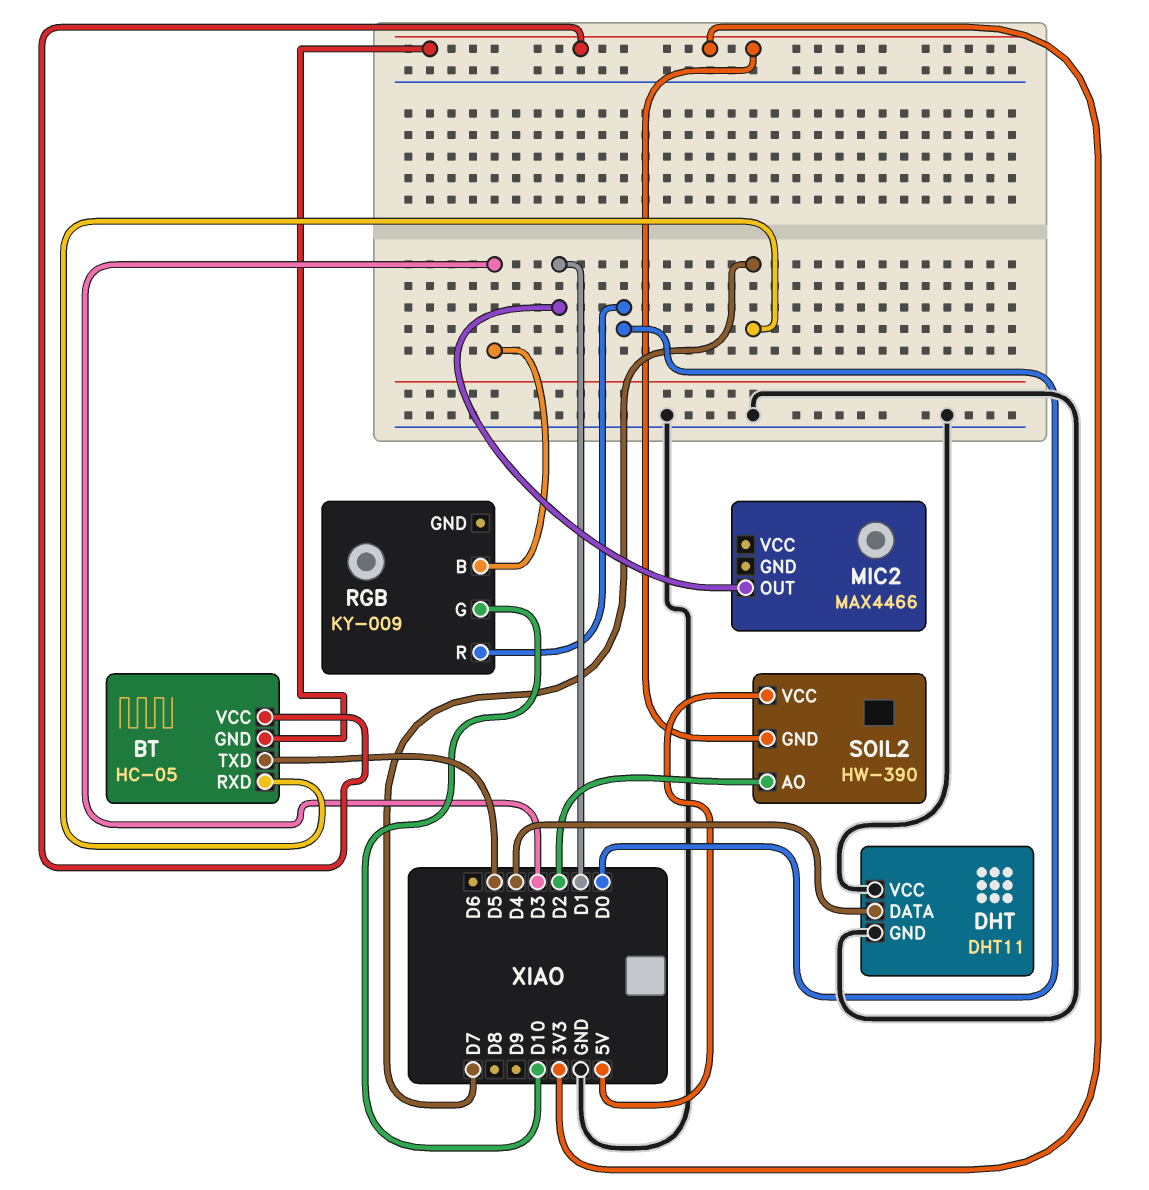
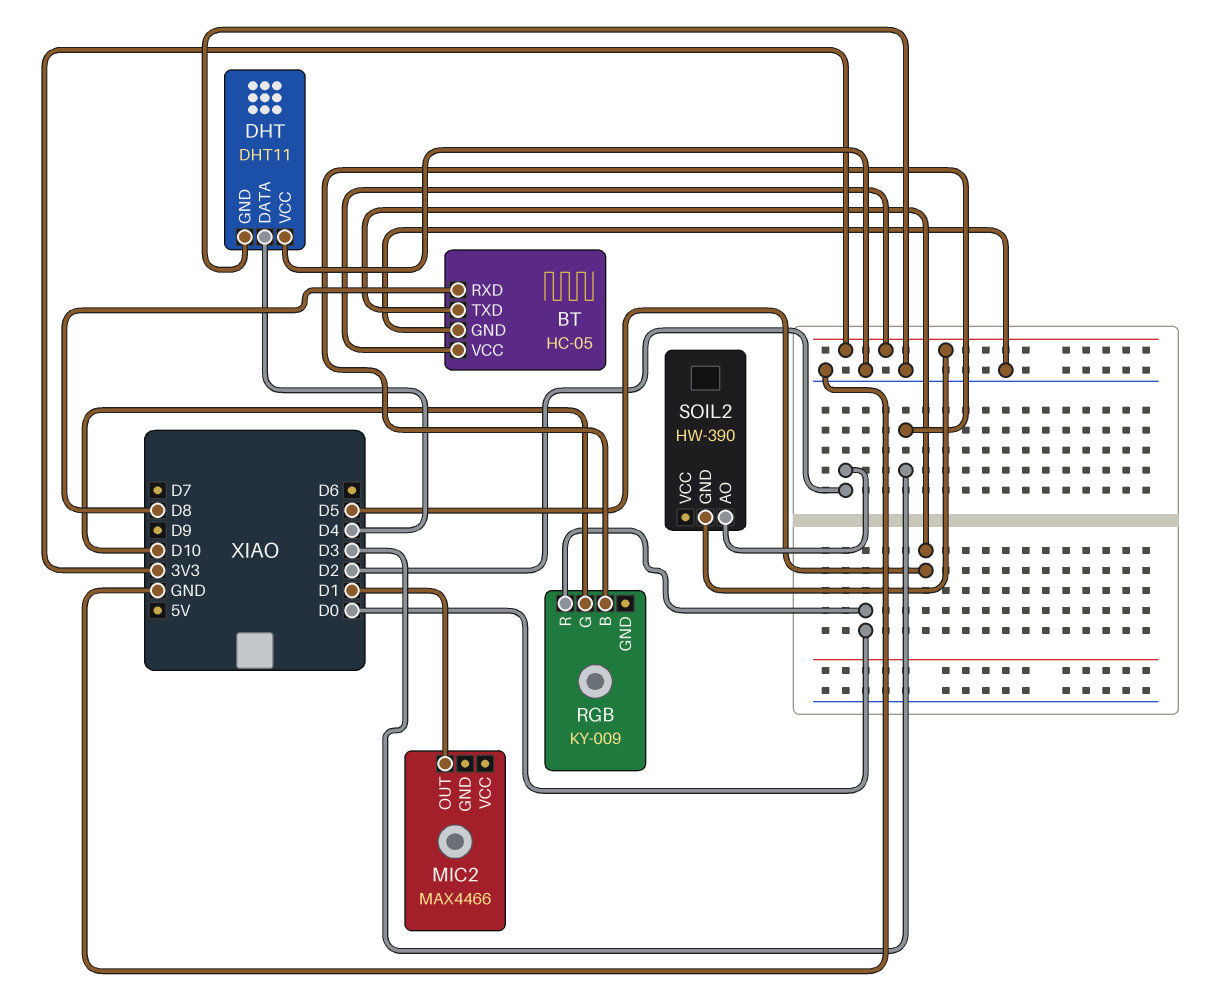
BT pin GND: 3V3 -> GND
BT pin RXD: D7 -> D8
SOIL2 pin VCC: 5V -> none

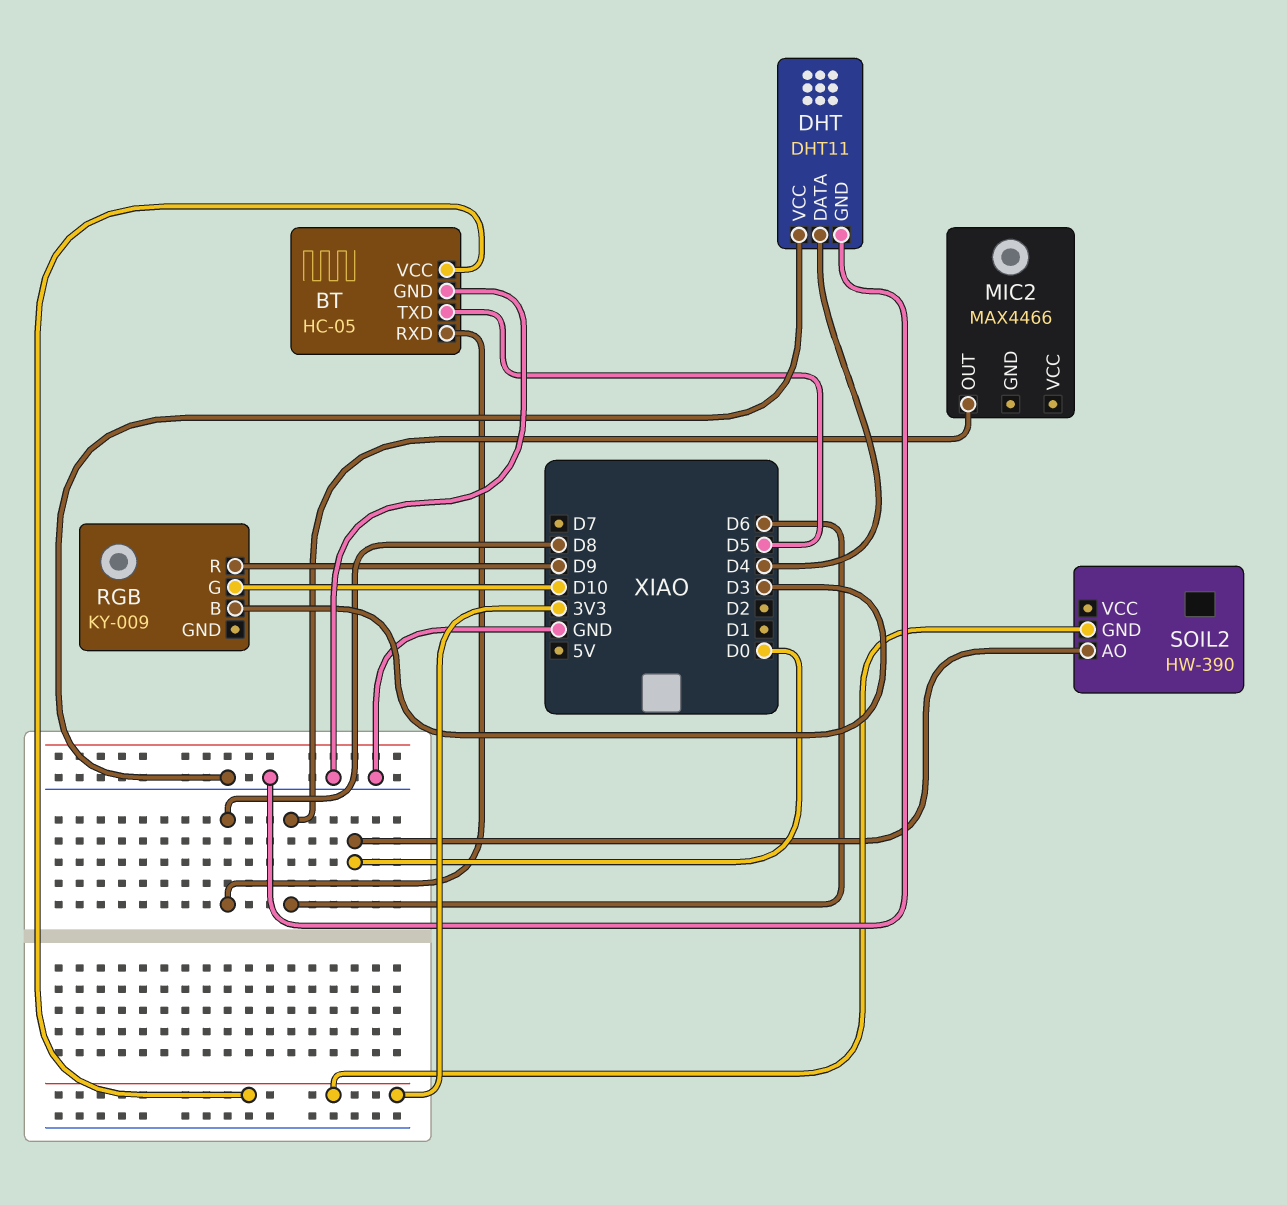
MIC2 pin OUT: D1 -> D6
RGB pin R: D0 -> D9
SOIL2 pin AO: D2 -> D0

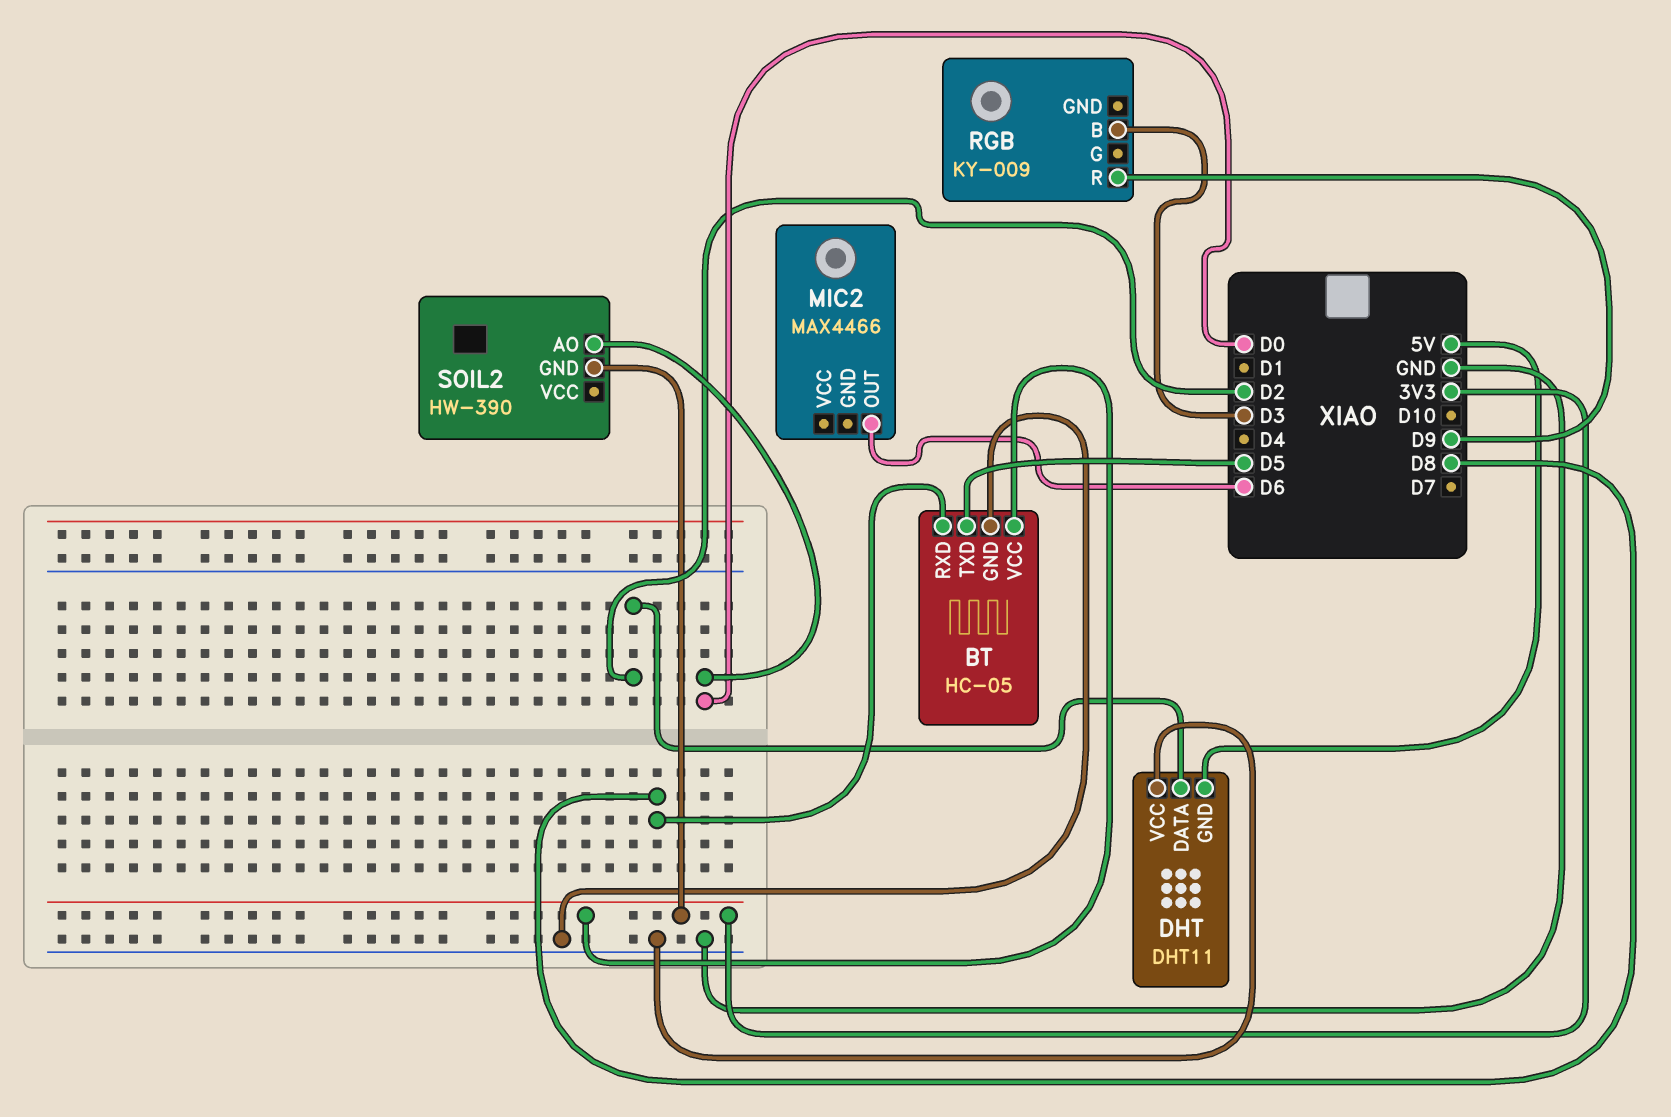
DHT pin DATA: D4 -> D2
DHT pin GND: GND -> 5V
RGB pin G: D10 -> none

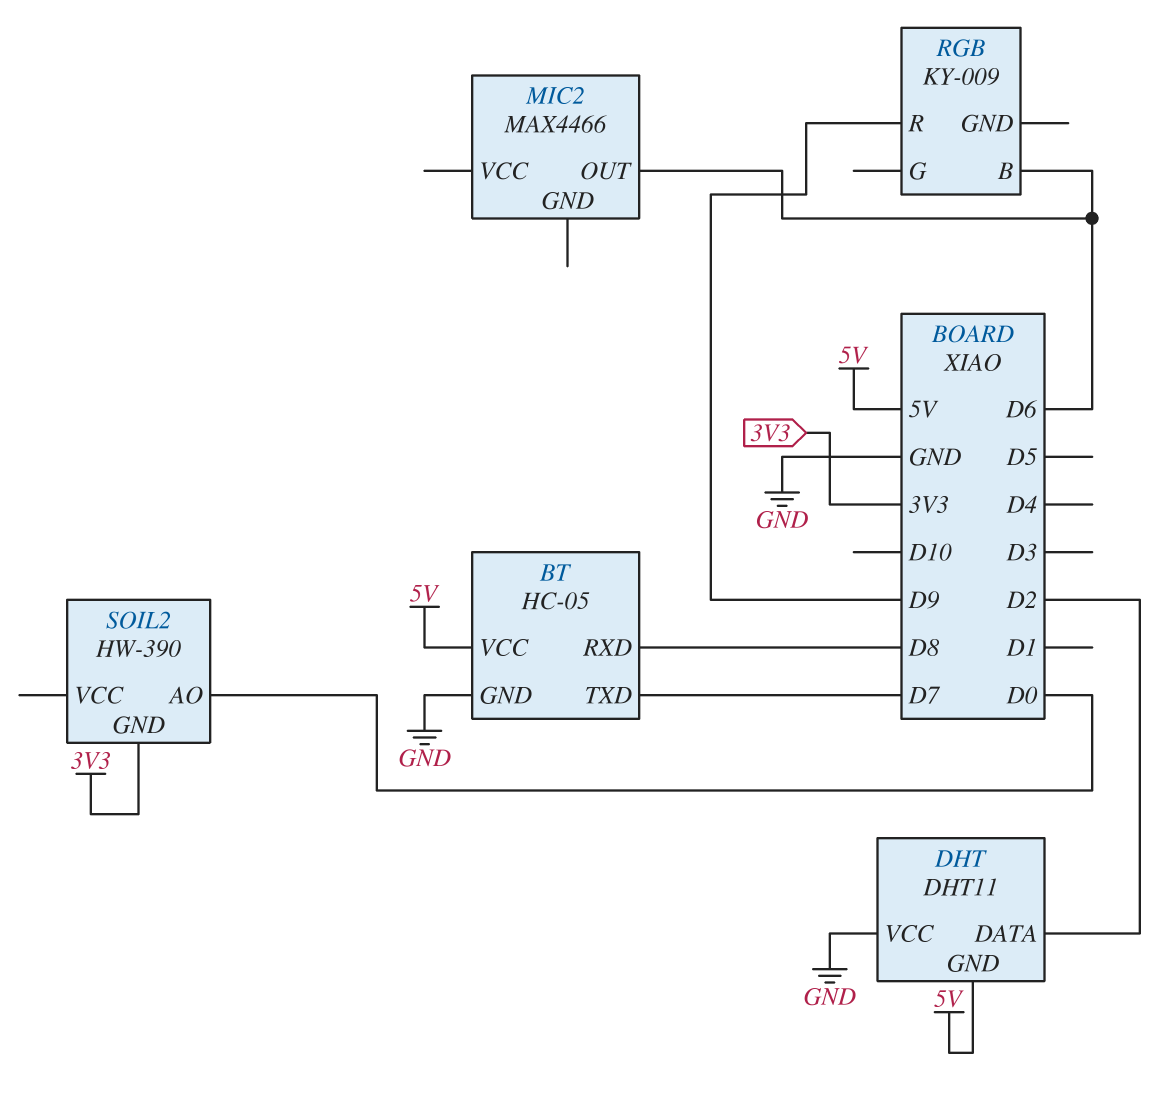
BT pin TXD: D5 -> D7
BT pin VCC: 3V3 -> 5V
RGB pin B: D3 -> D6

